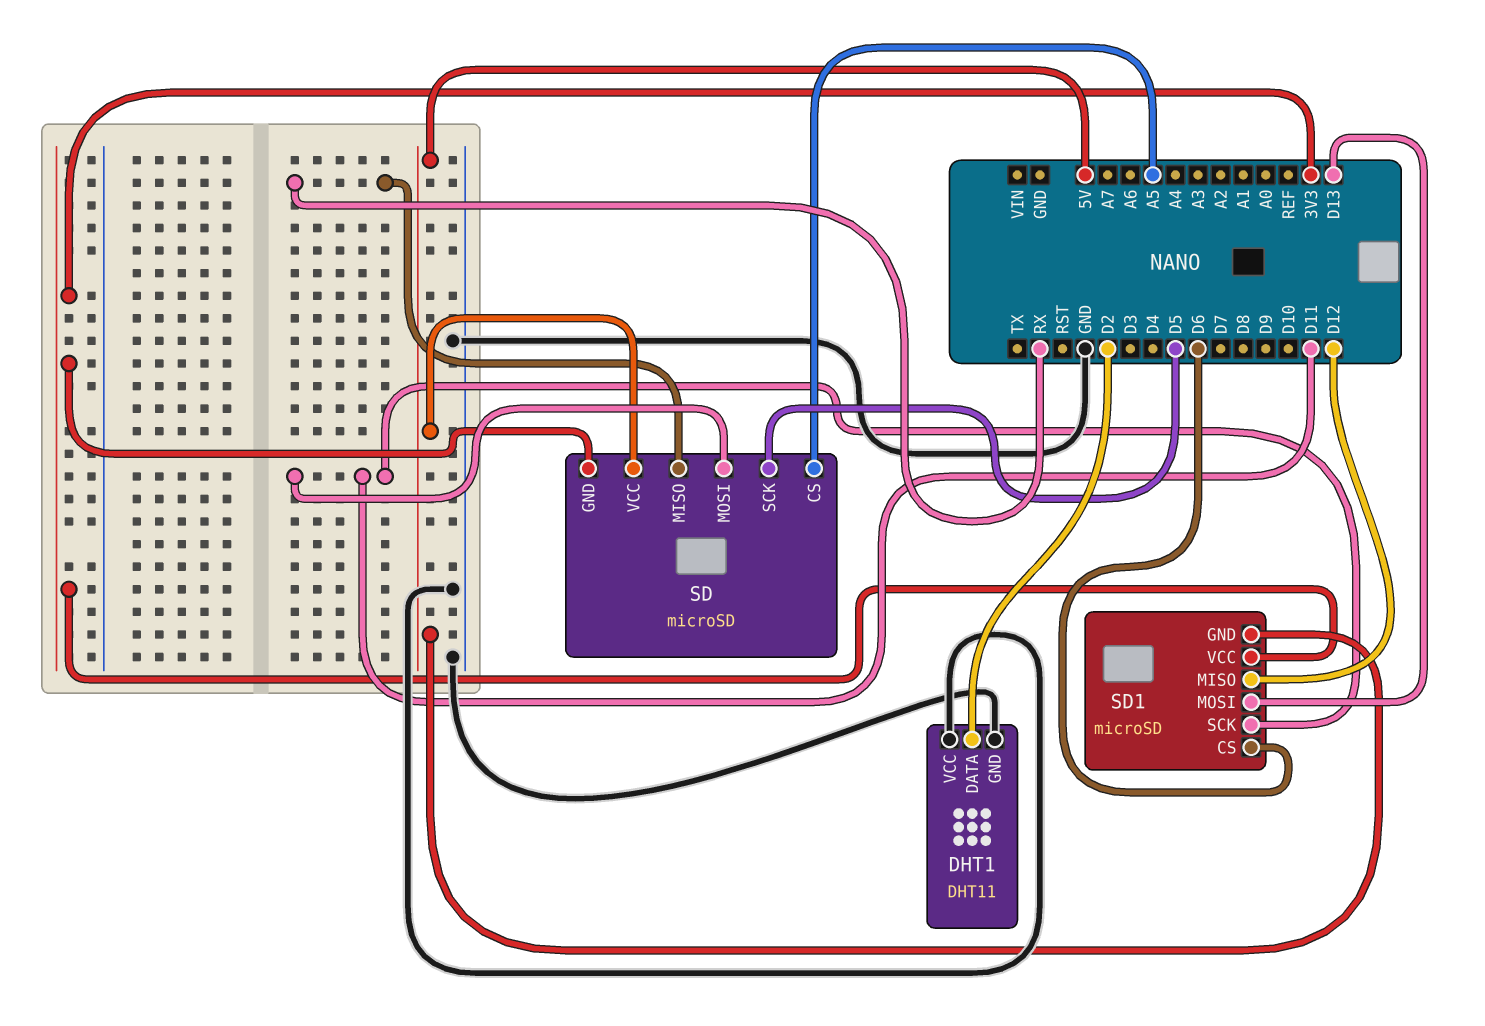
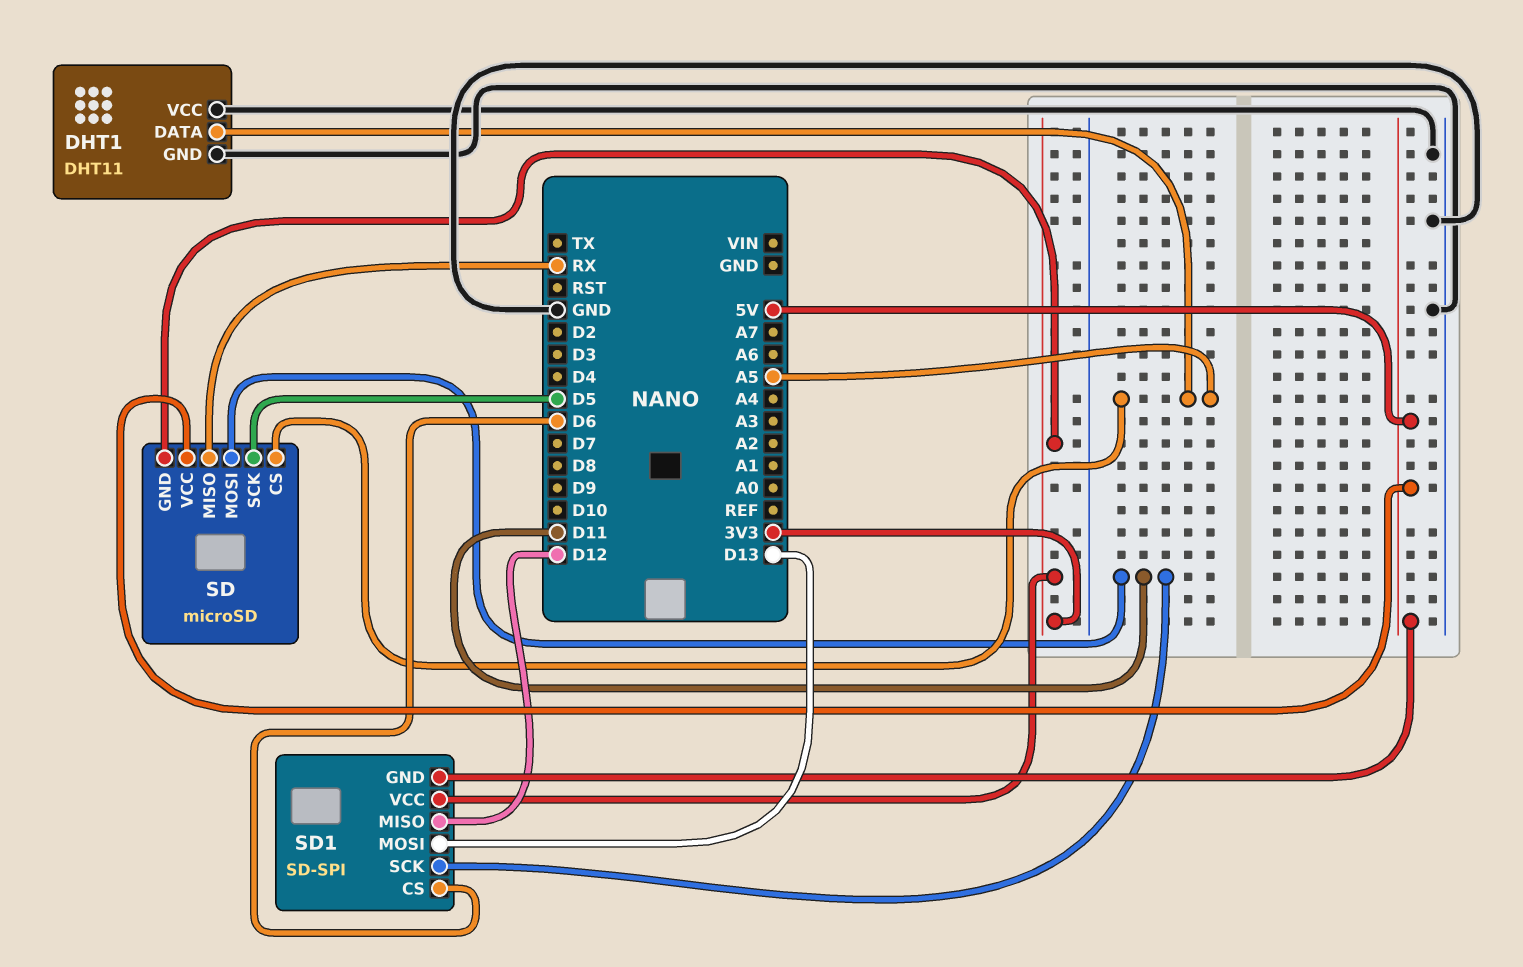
DHT1 pin DATA: D2 -> A5
SD1: microSD -> SD-SPI

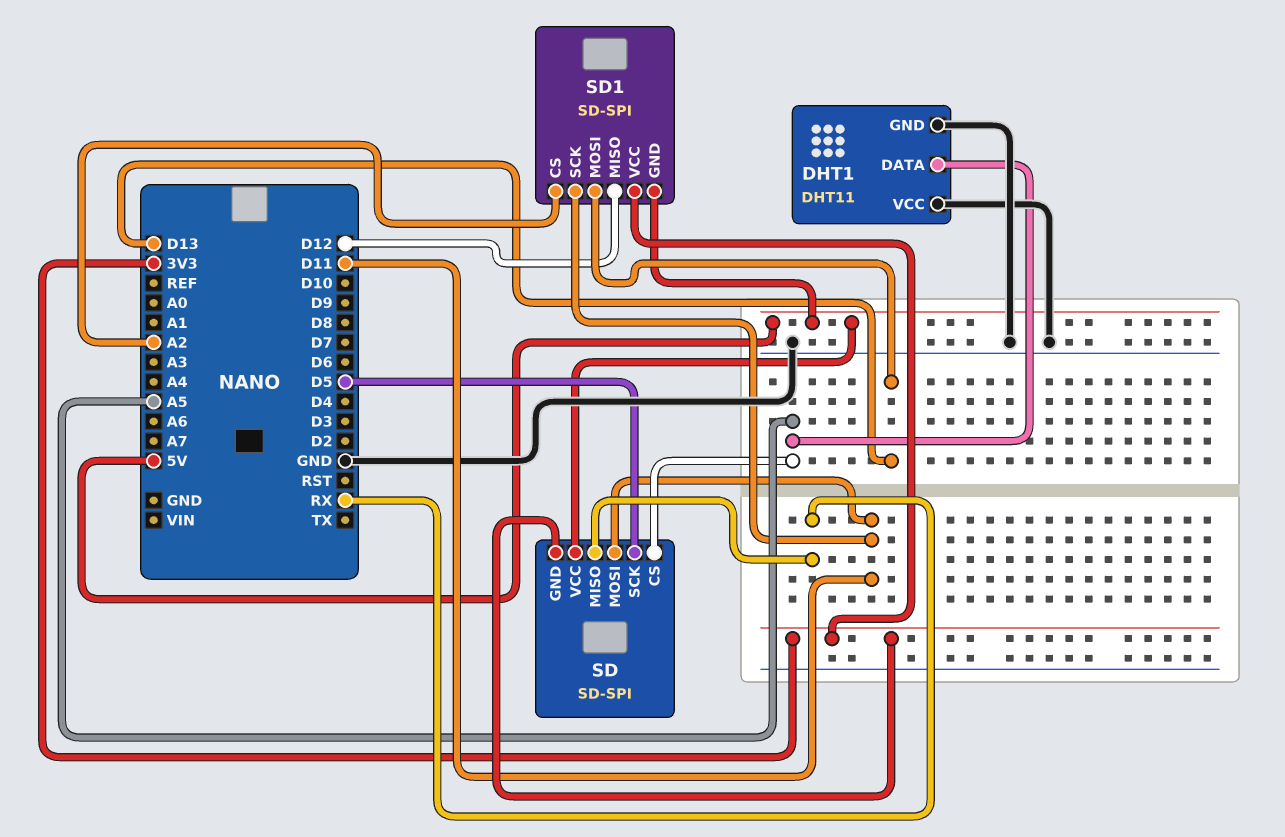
SD: microSD -> SD-SPI
SD1 pin CS: D6 -> A2

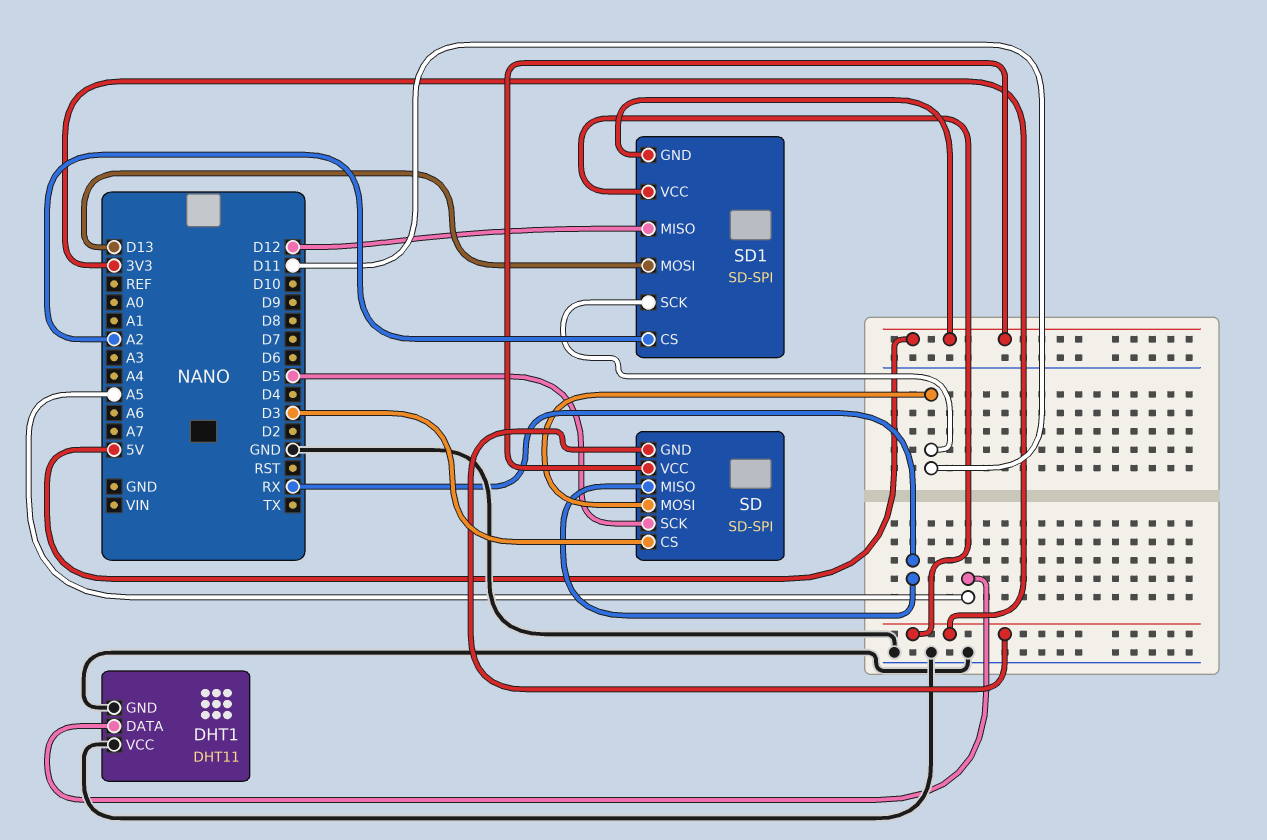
SD pin CS: A5 -> D3

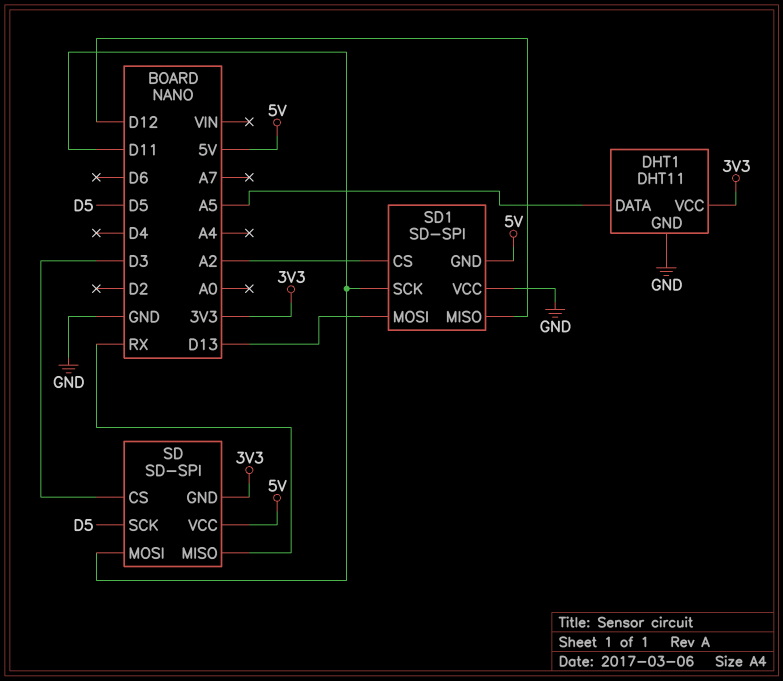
DHT1 pin VCC: GND -> 3V3
SD1 pin VCC: 3V3 -> GND

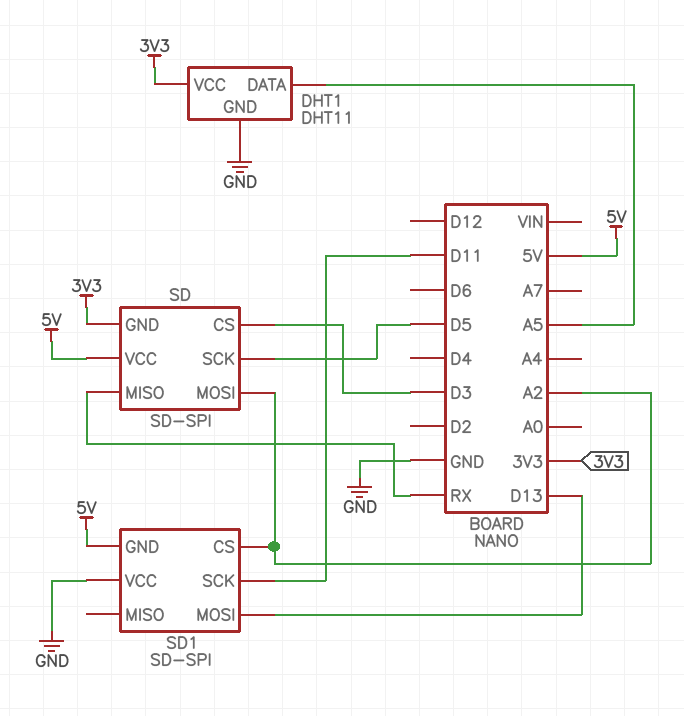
SD pin MOSI: D11 -> A2
SD1 pin MISO: D12 -> none

